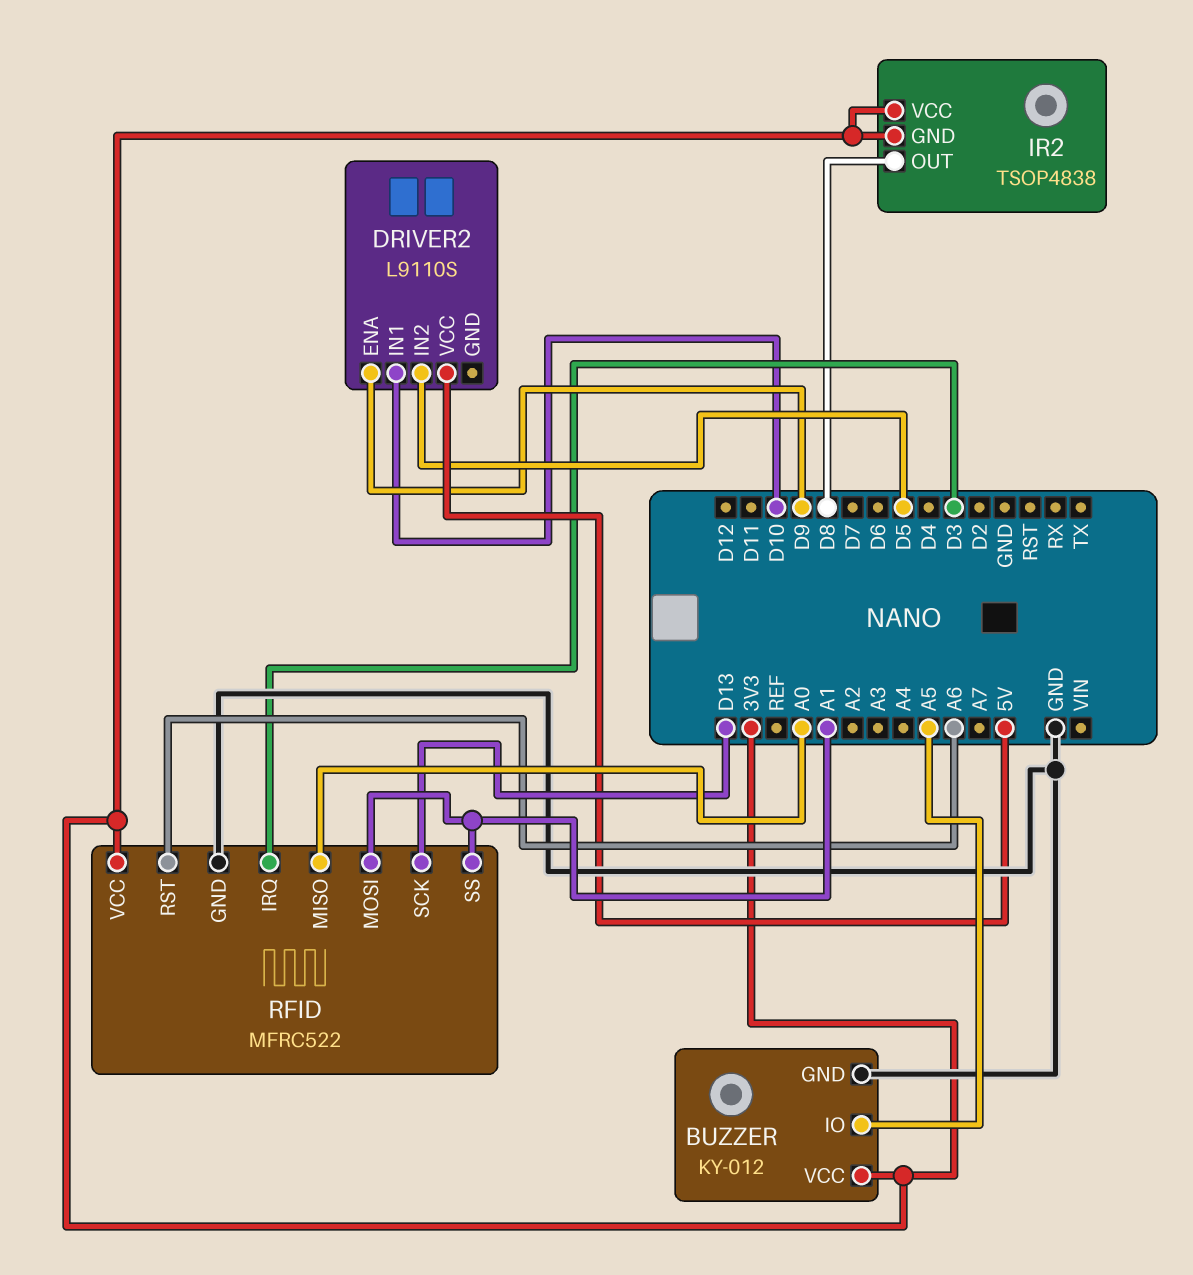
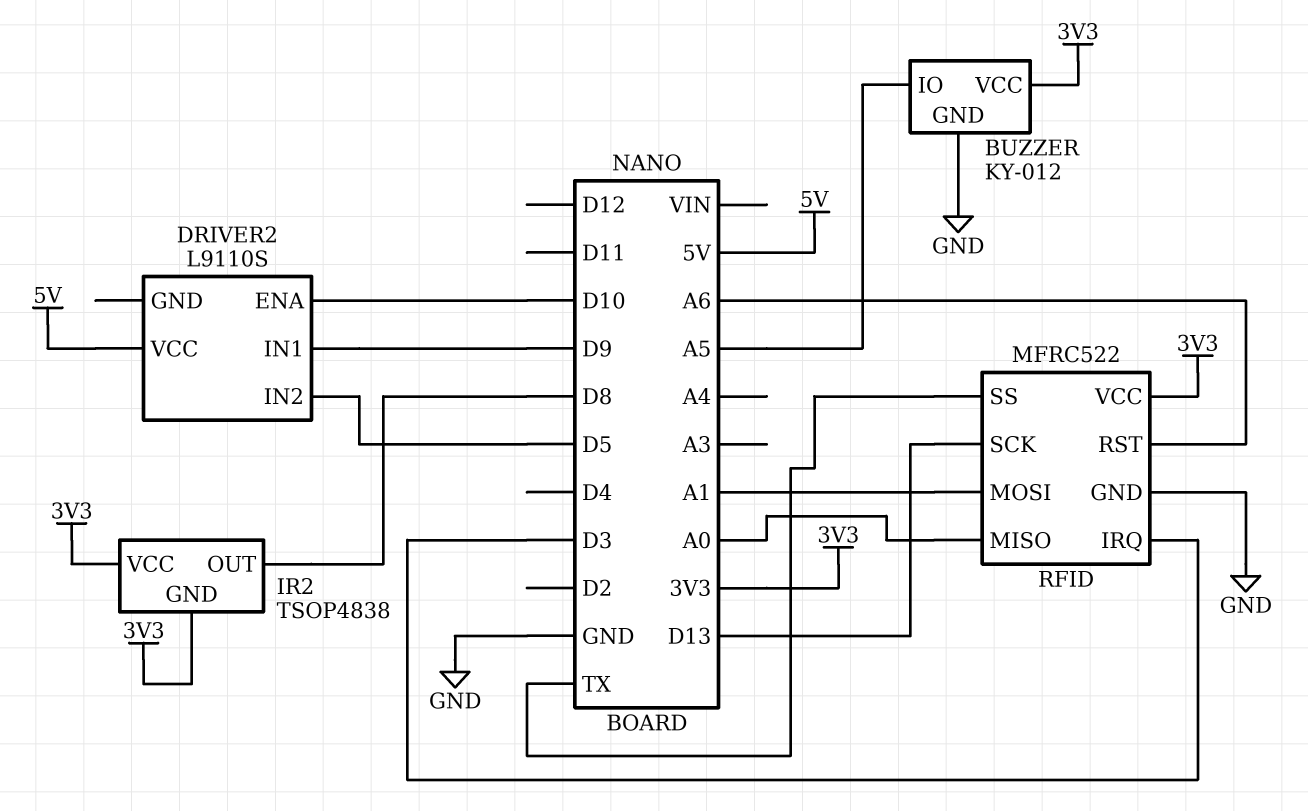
DRIVER2 pin ENA: D9 -> D10
DRIVER2 pin IN1: D10 -> D9
RFID pin SS: A1 -> TX

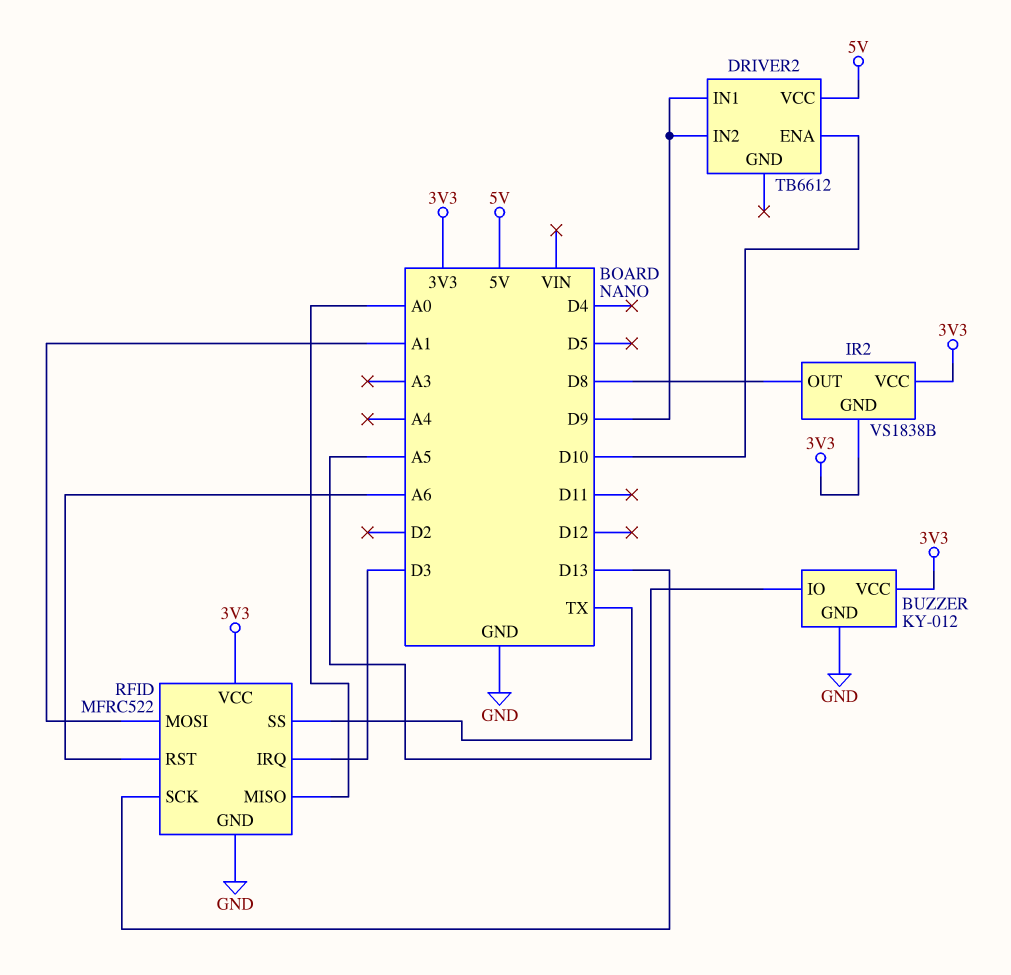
DRIVER2: L9110S -> TB6612
DRIVER2 pin IN2: D5 -> D9
IR2: TSOP4838 -> VS1838B

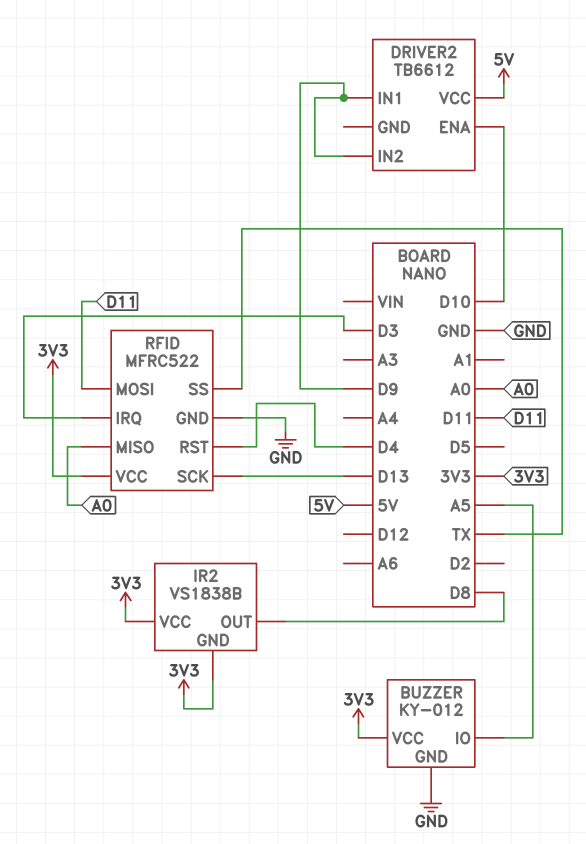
RFID pin MOSI: A1 -> D11
RFID pin RST: A6 -> D4

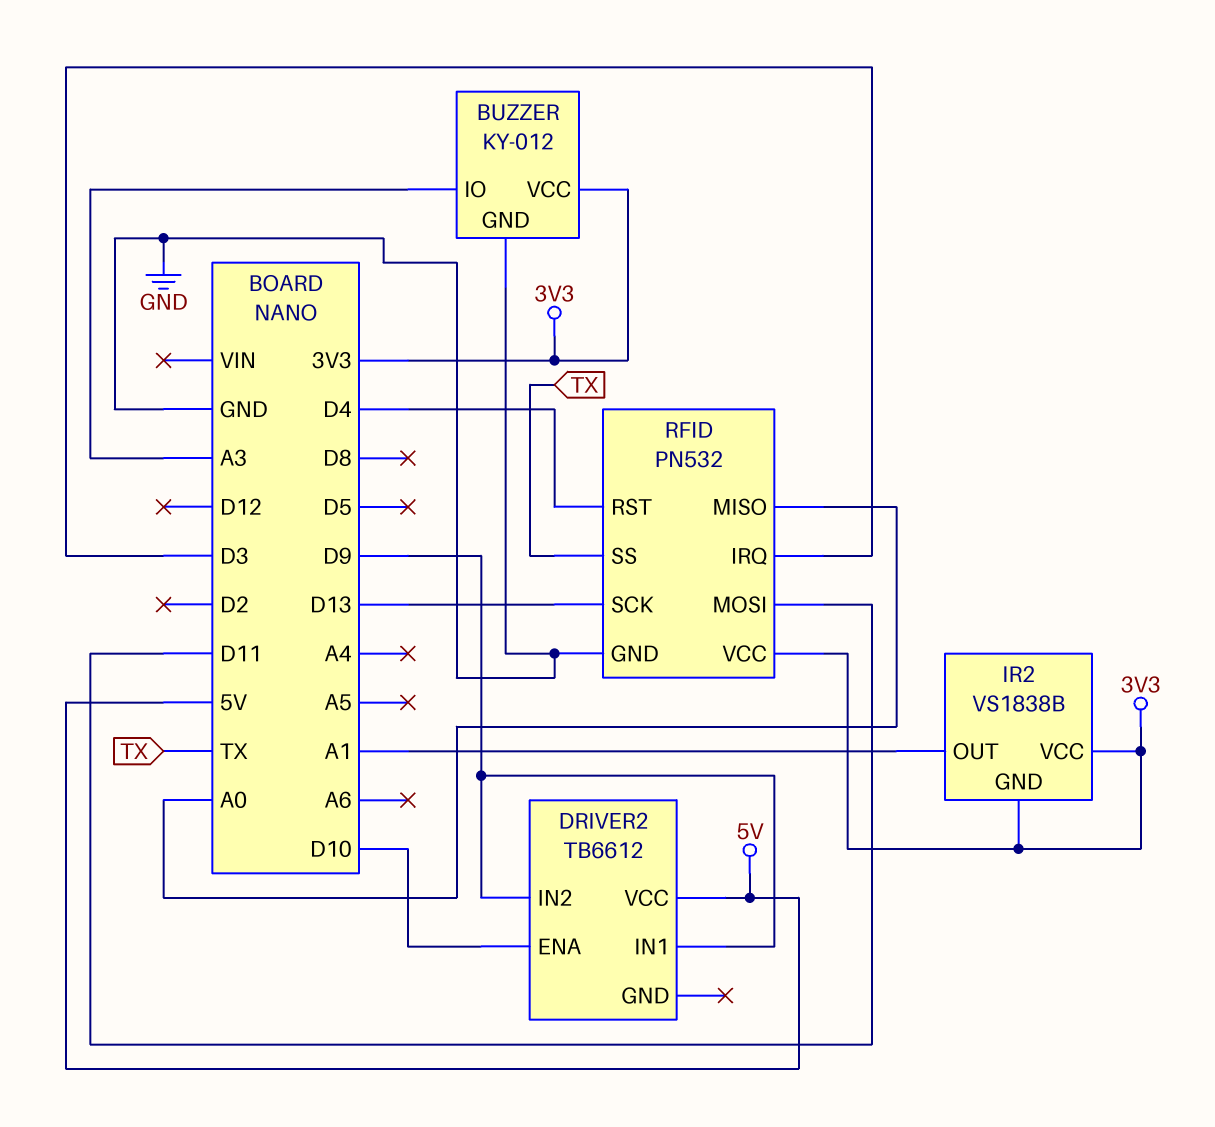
BUZZER pin IO: A5 -> A3
IR2 pin OUT: D8 -> A1
RFID: MFRC522 -> PN532

